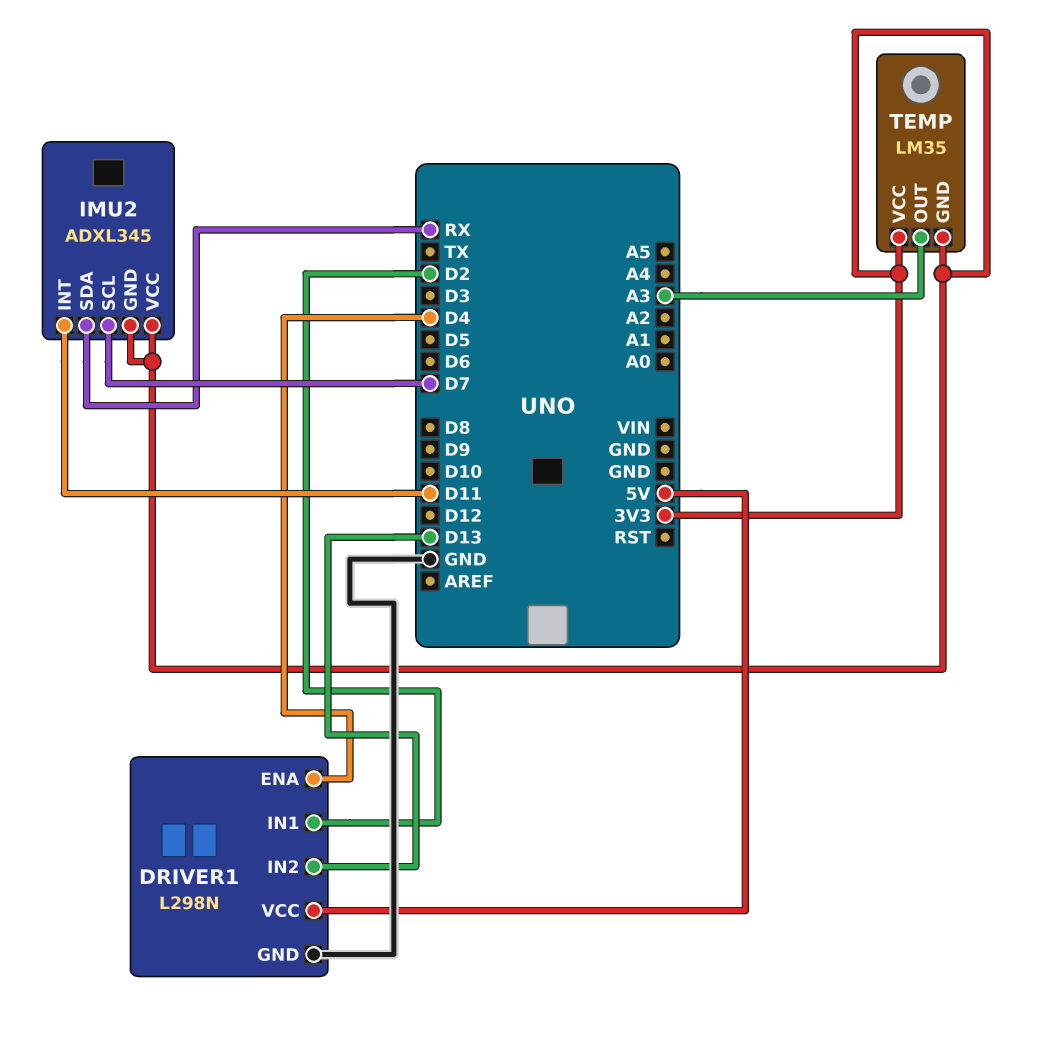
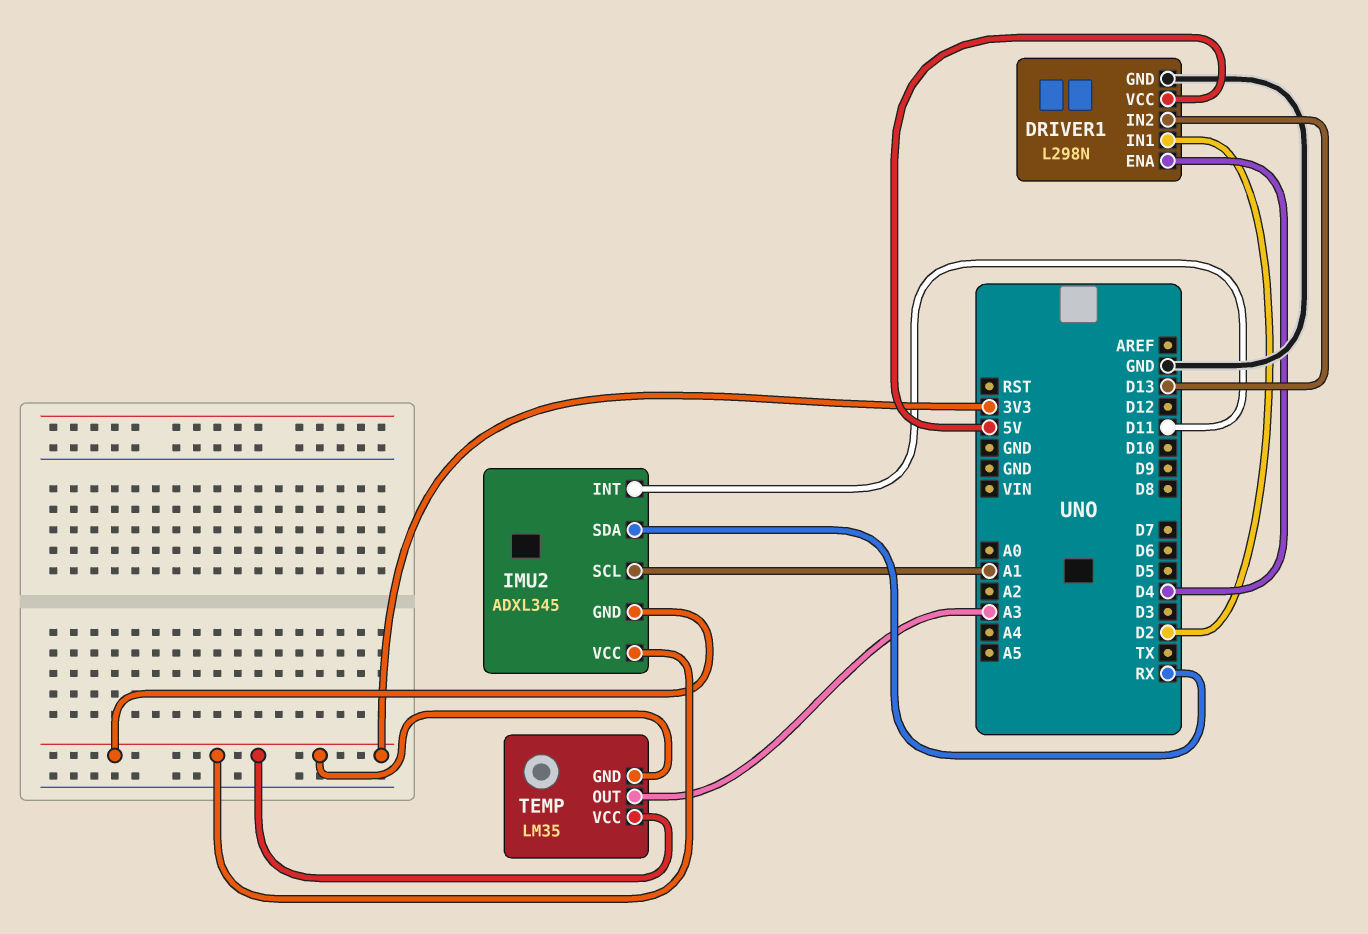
IMU2 pin SCL: D7 -> A1

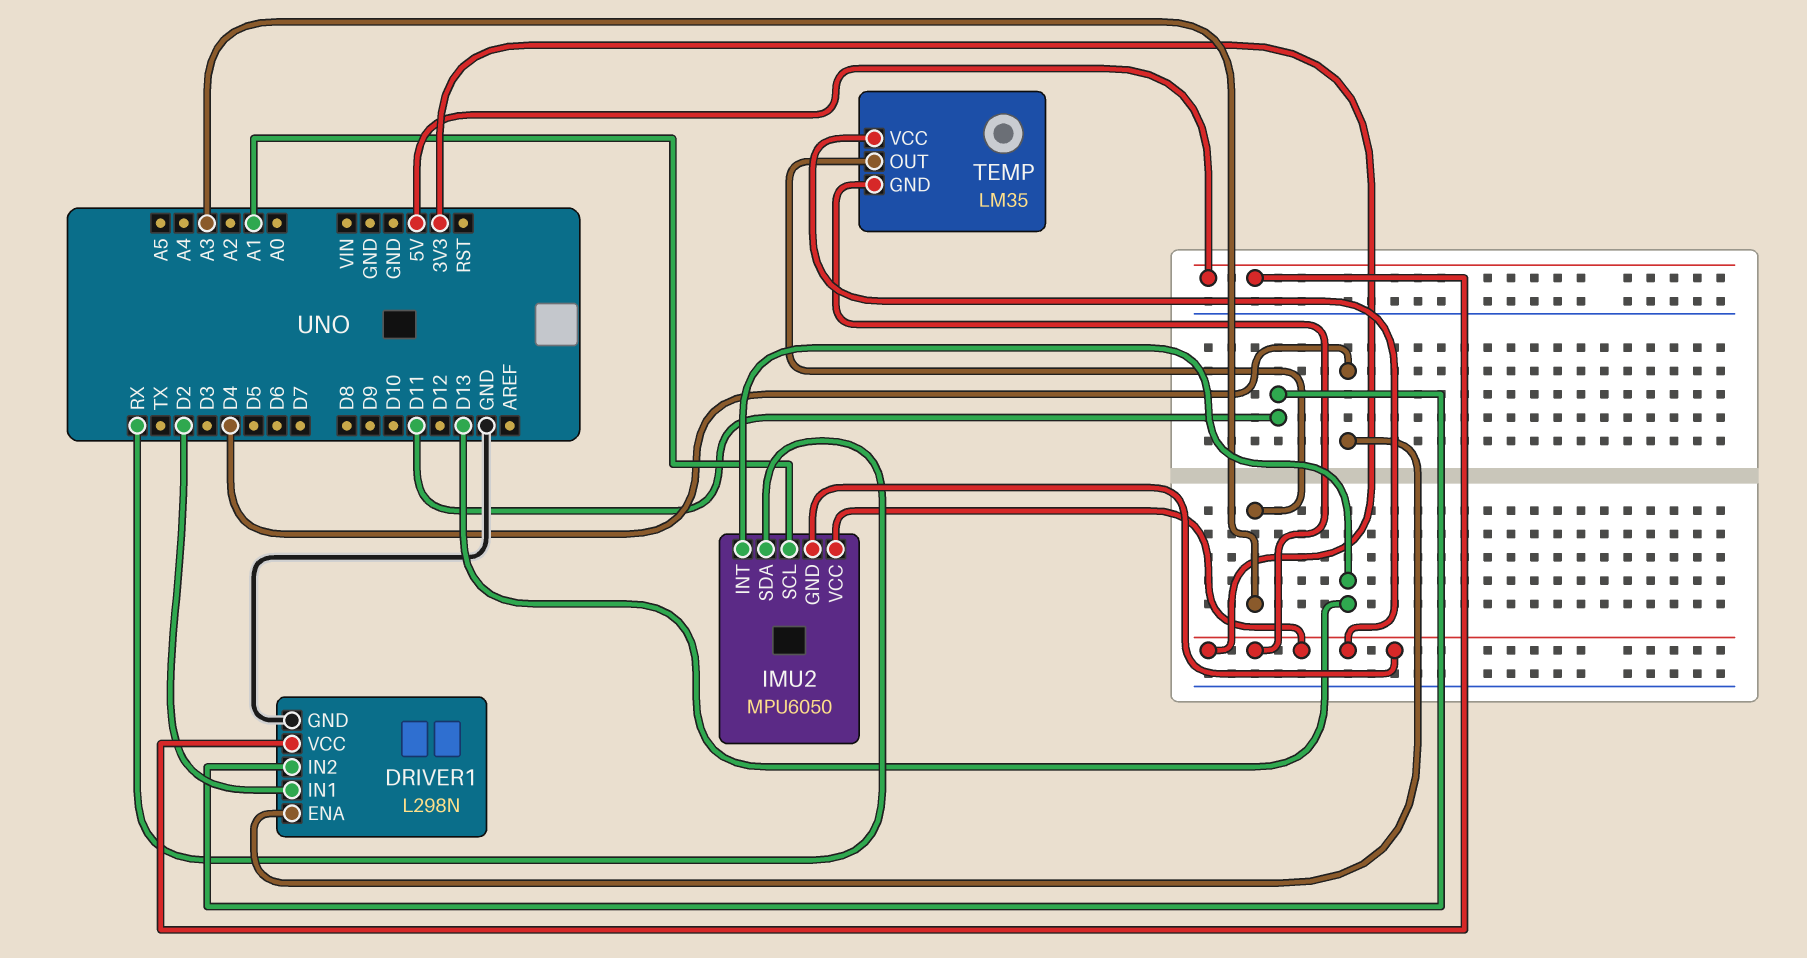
DRIVER1 pin IN2: D13 -> D11
IMU2: ADXL345 -> MPU6050
IMU2 pin INT: D11 -> D13

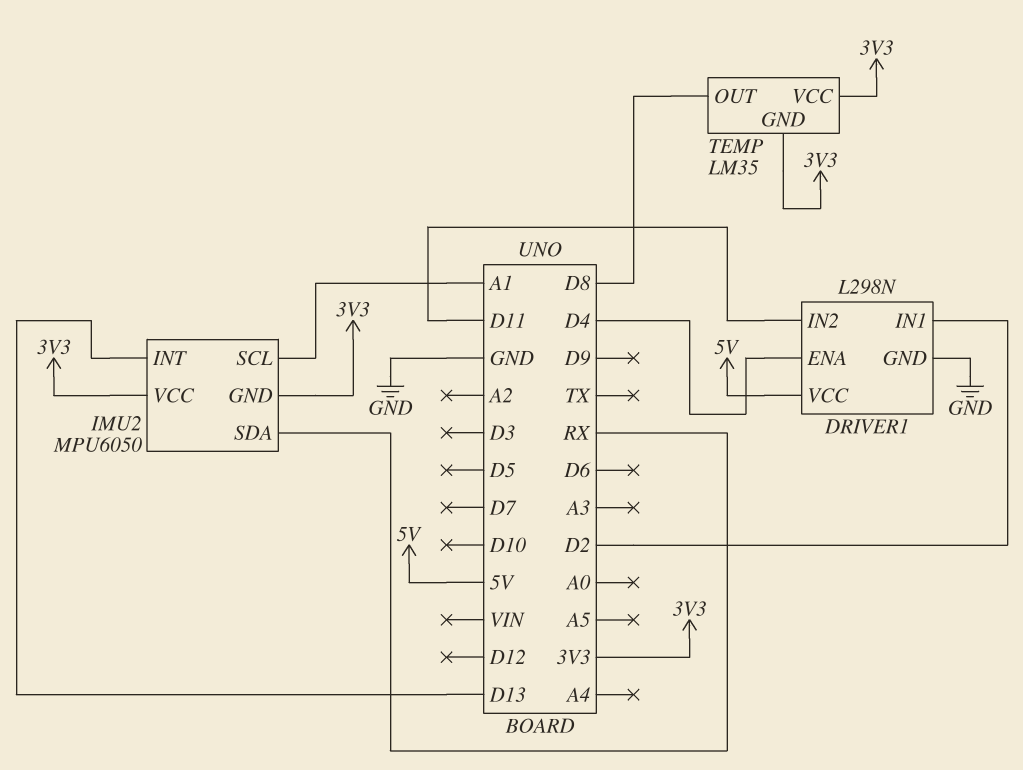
TEMP pin OUT: A3 -> D8

